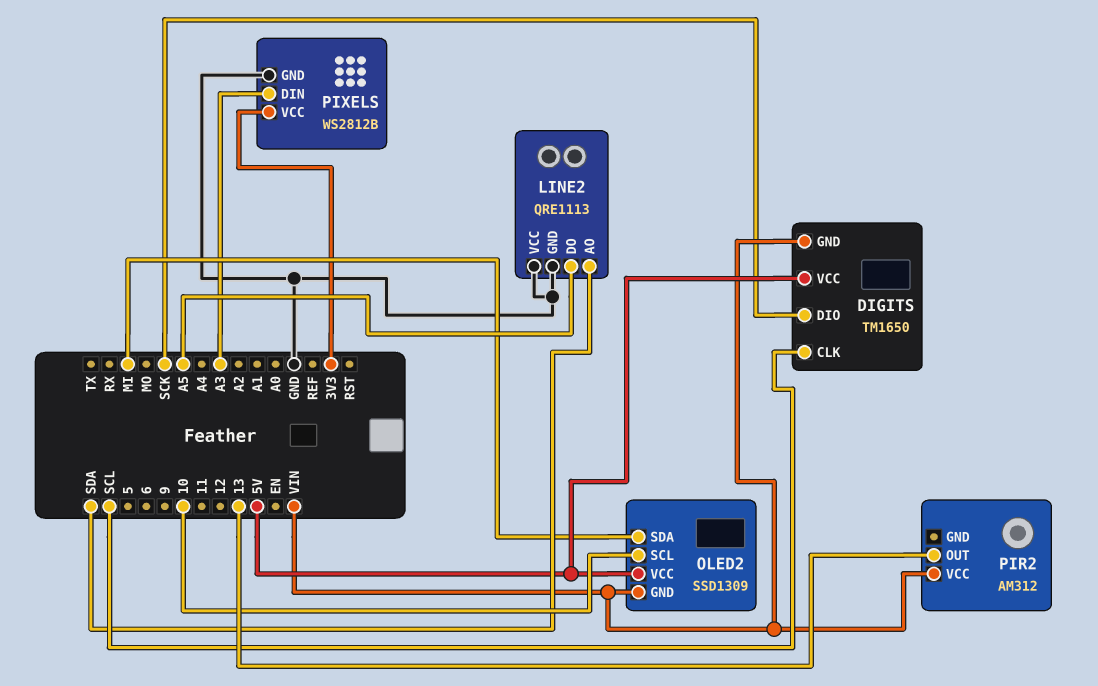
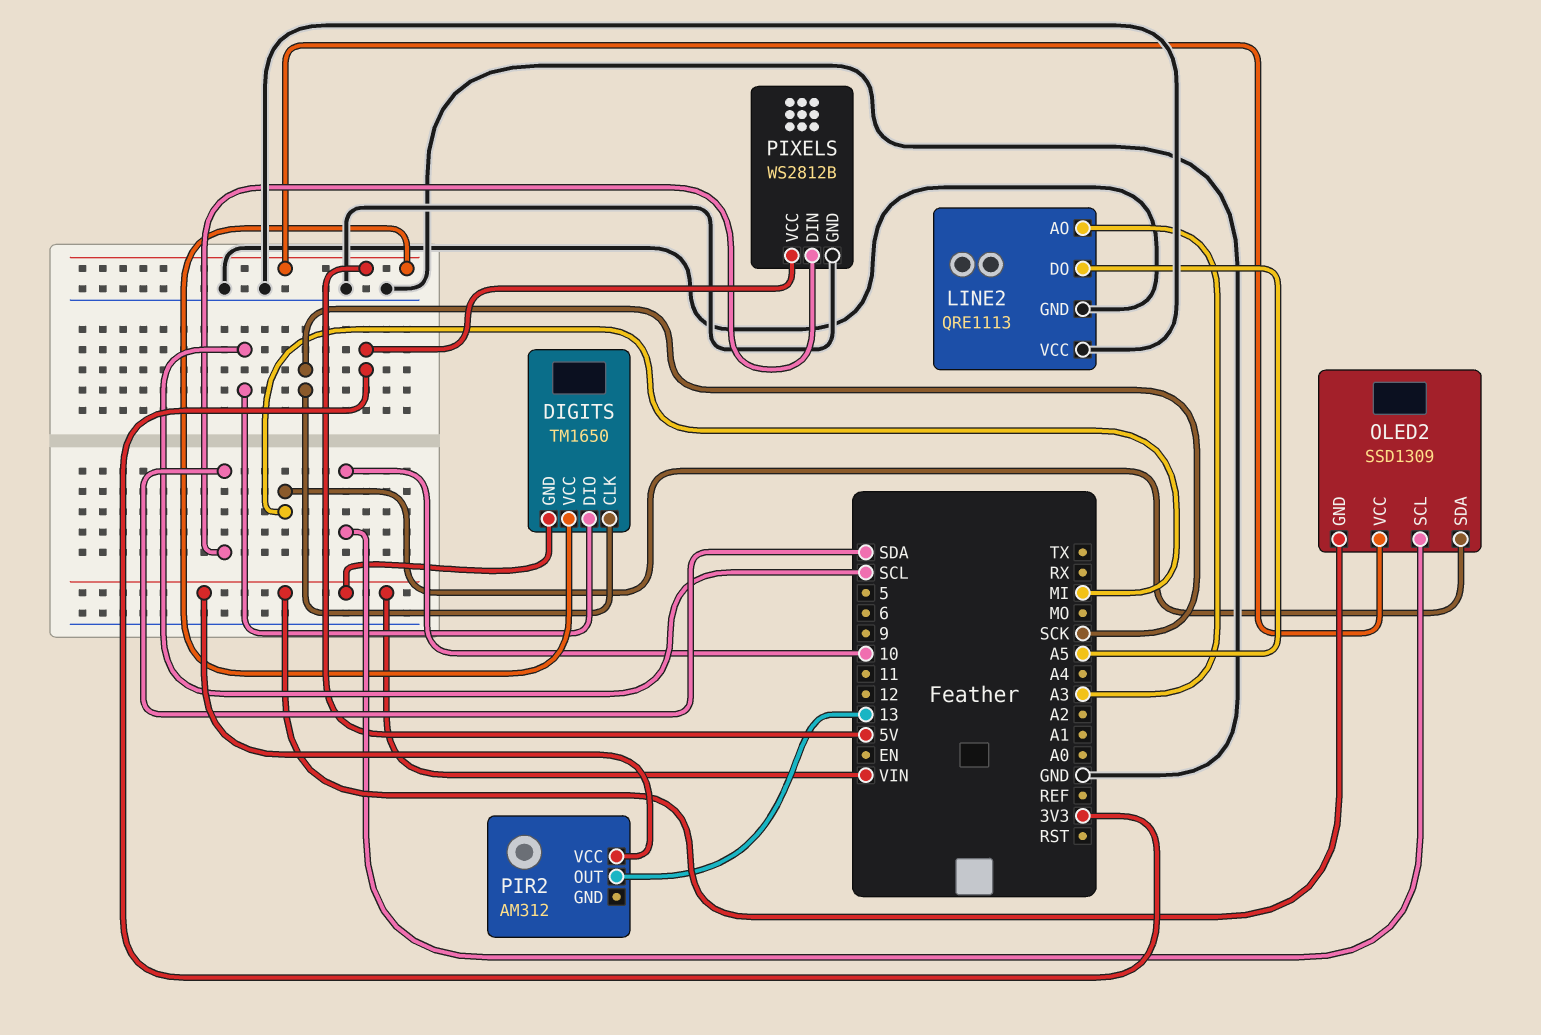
DIGITS pin CLK: SCL -> SCK
DIGITS pin DIO: SCK -> SCL
LINE2 pin AO: SDA -> A3
PIXELS pin DIN: A3 -> SDA

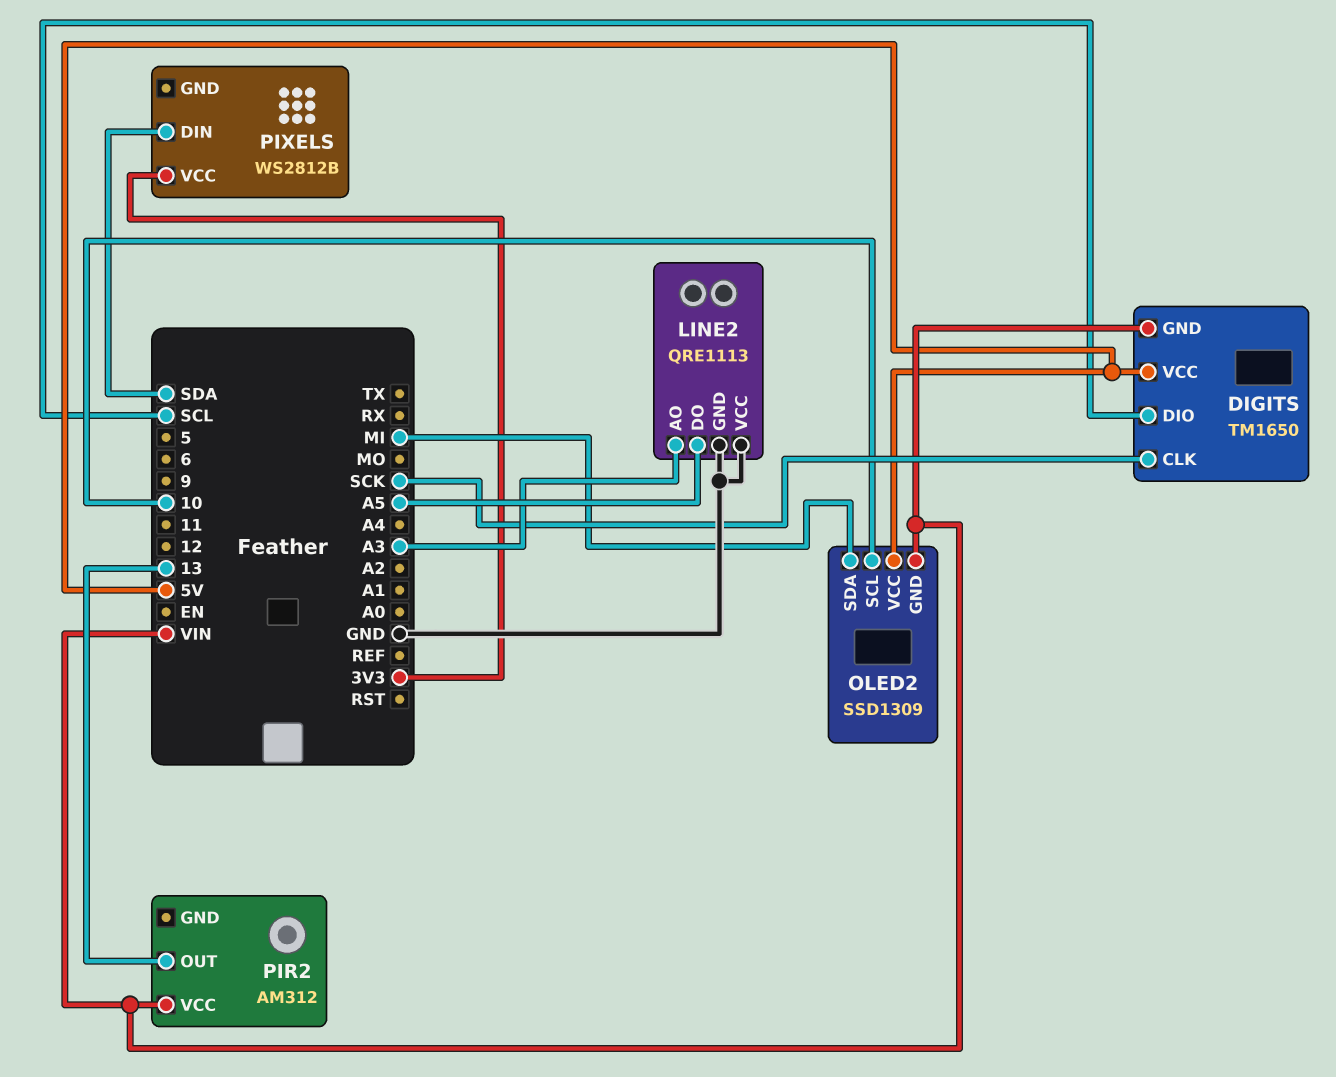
PIXELS pin GND: GND -> none

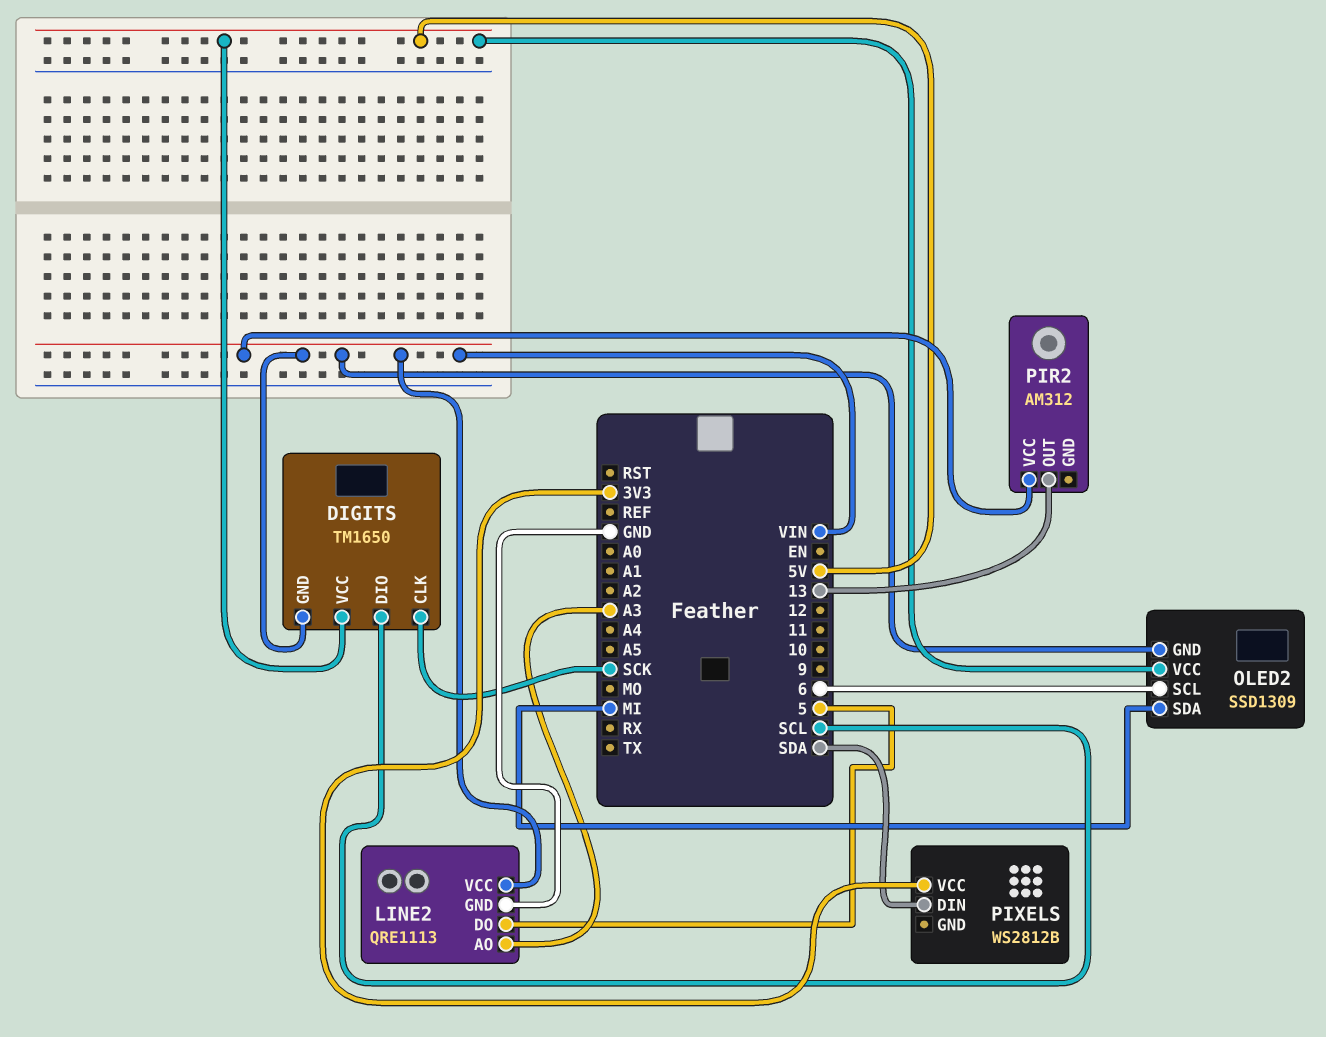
LINE2 pin DO: A5 -> 5
LINE2 pin VCC: GND -> VIN
OLED2 pin SCL: 10 -> 6

